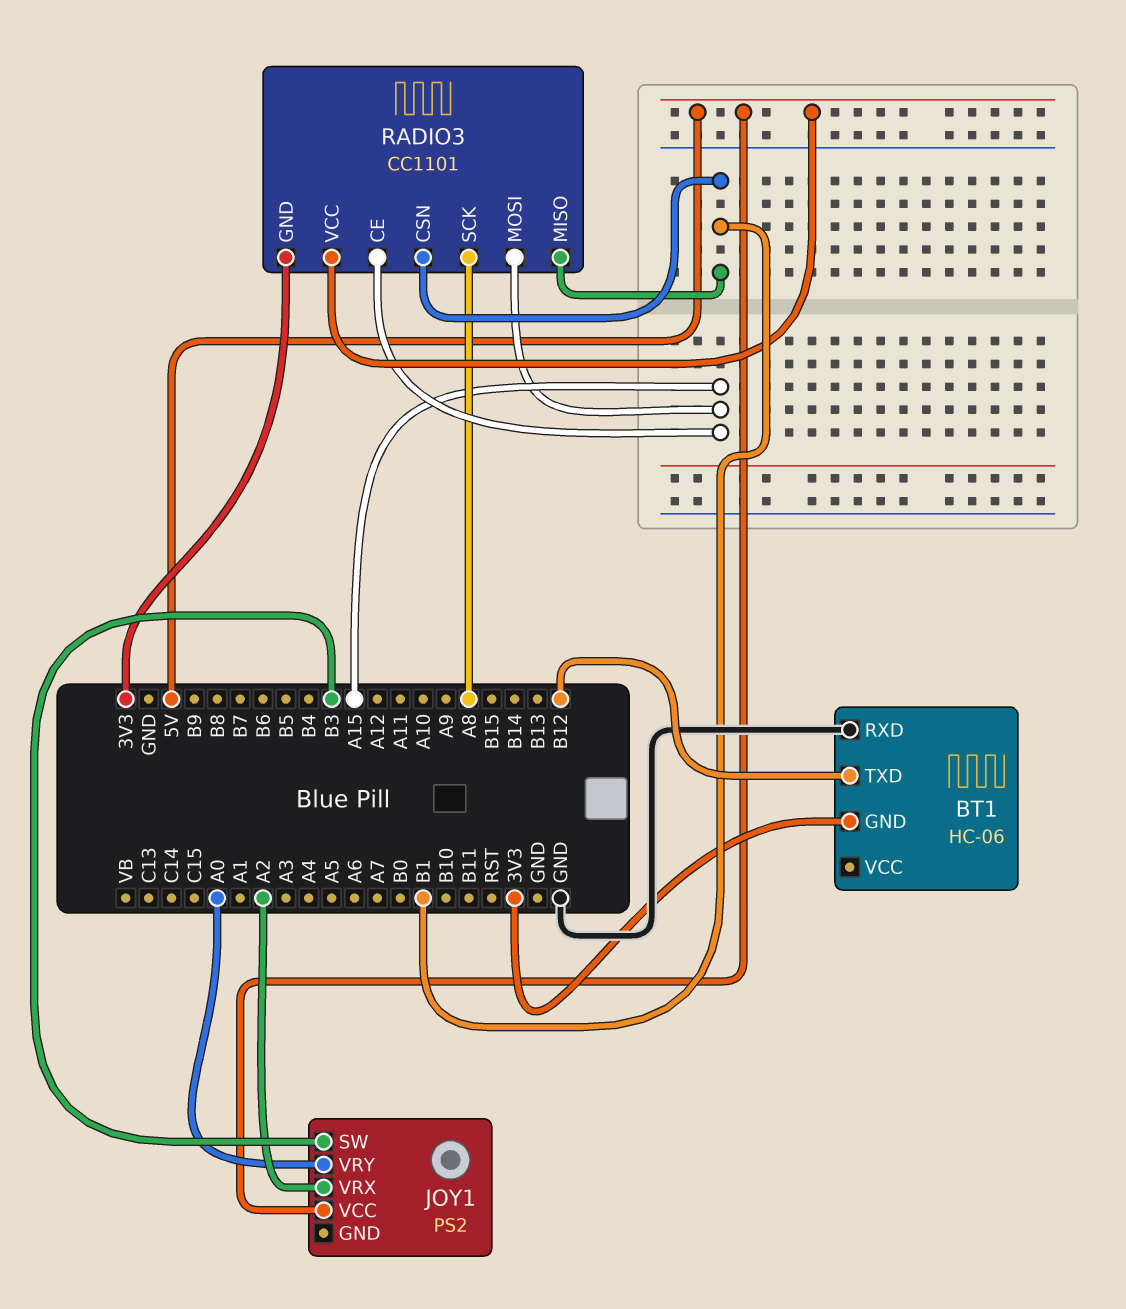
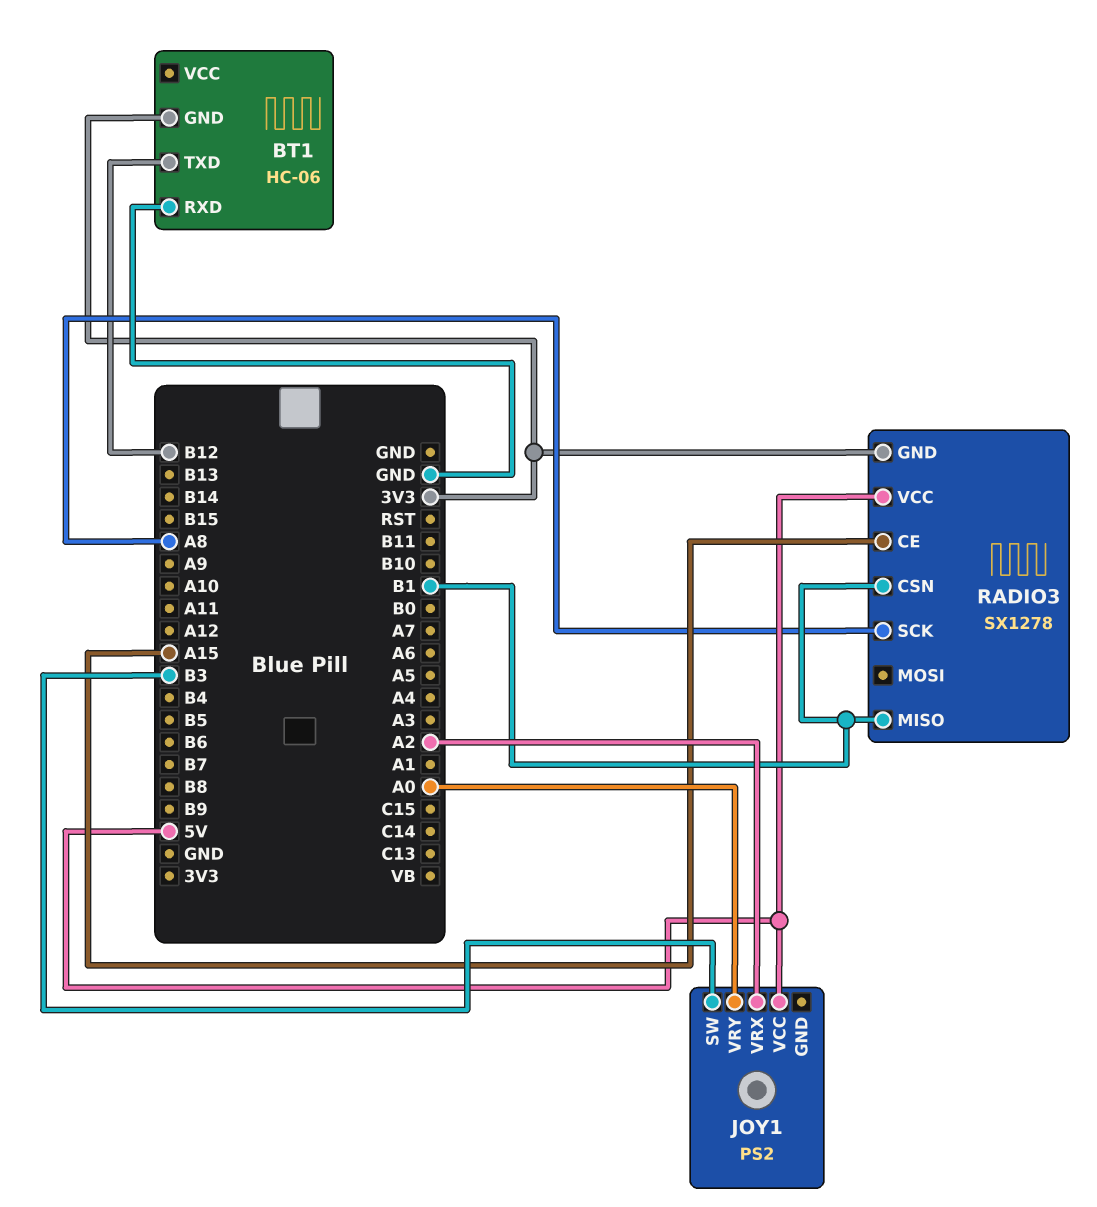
RADIO3: CC1101 -> SX1278
RADIO3 pin MOSI: A15 -> none

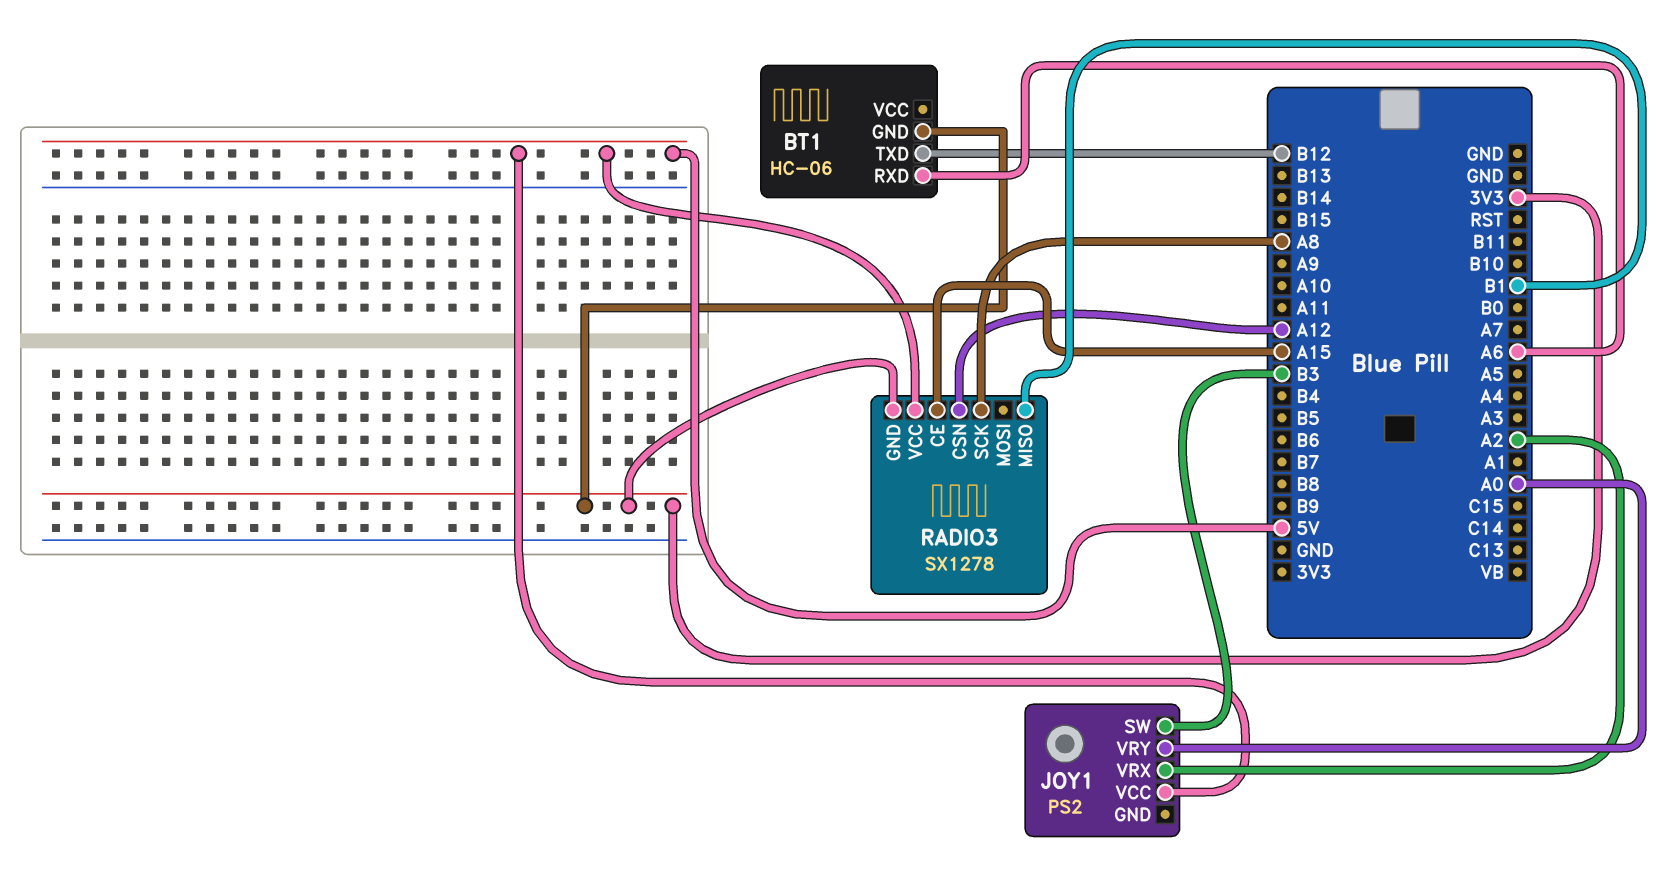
BT1 pin RXD: GND -> A6
RADIO3 pin CSN: B1 -> A12

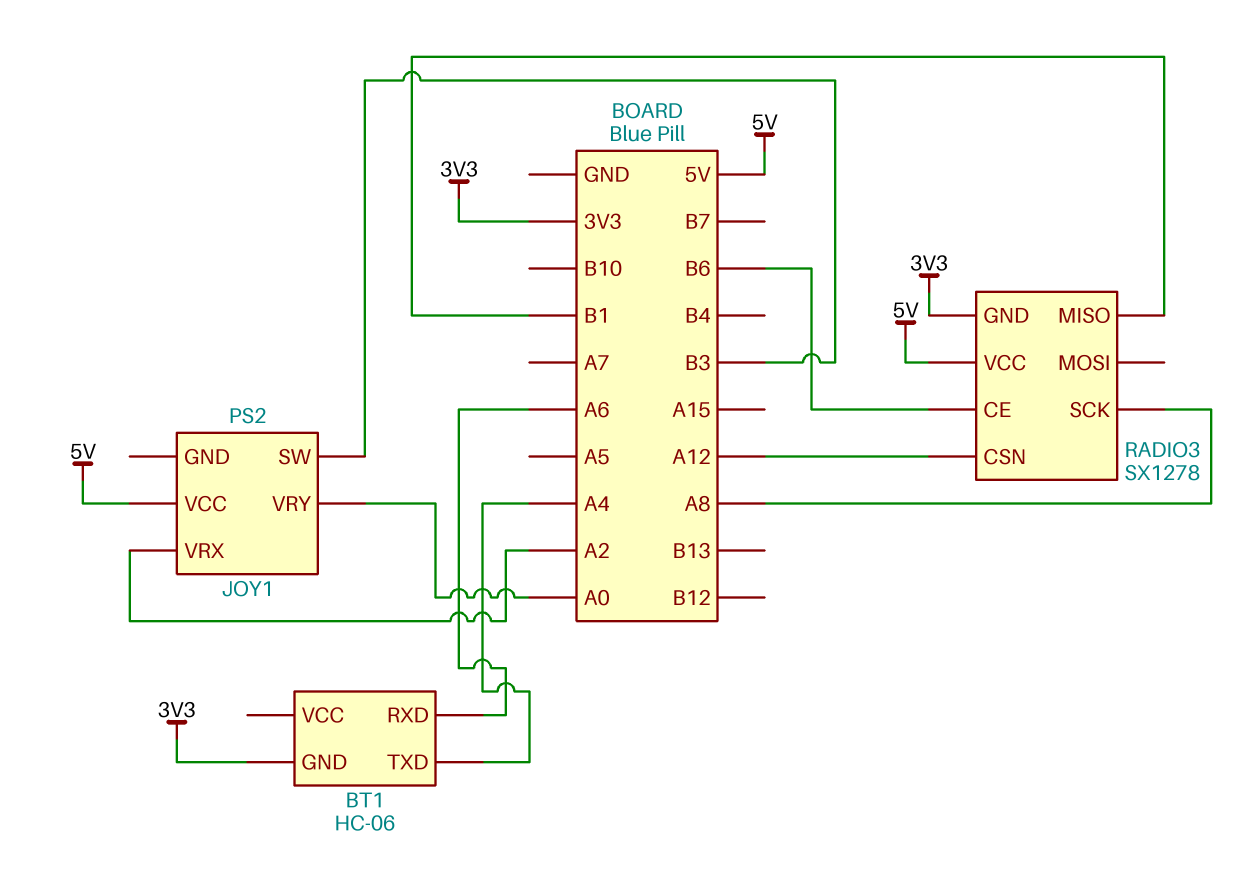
BT1 pin TXD: B12 -> A4
RADIO3 pin CE: A15 -> B6

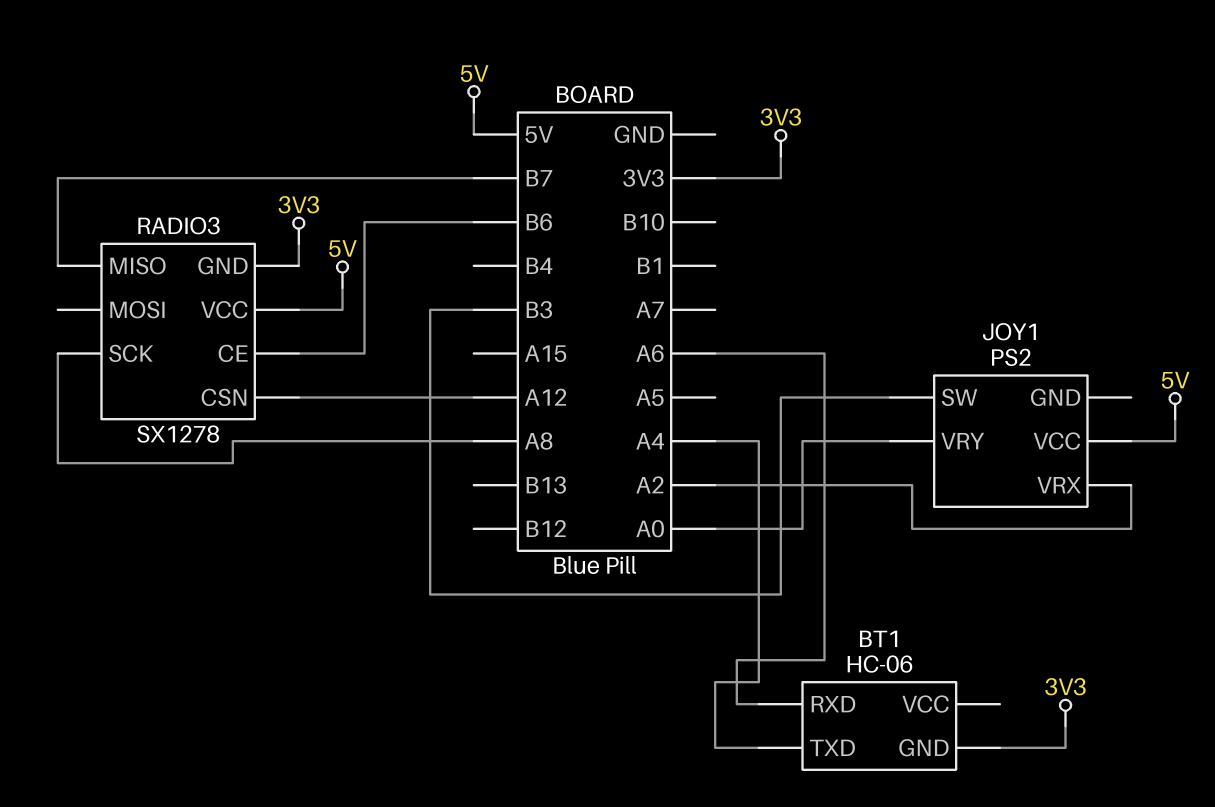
RADIO3 pin MISO: B1 -> B7

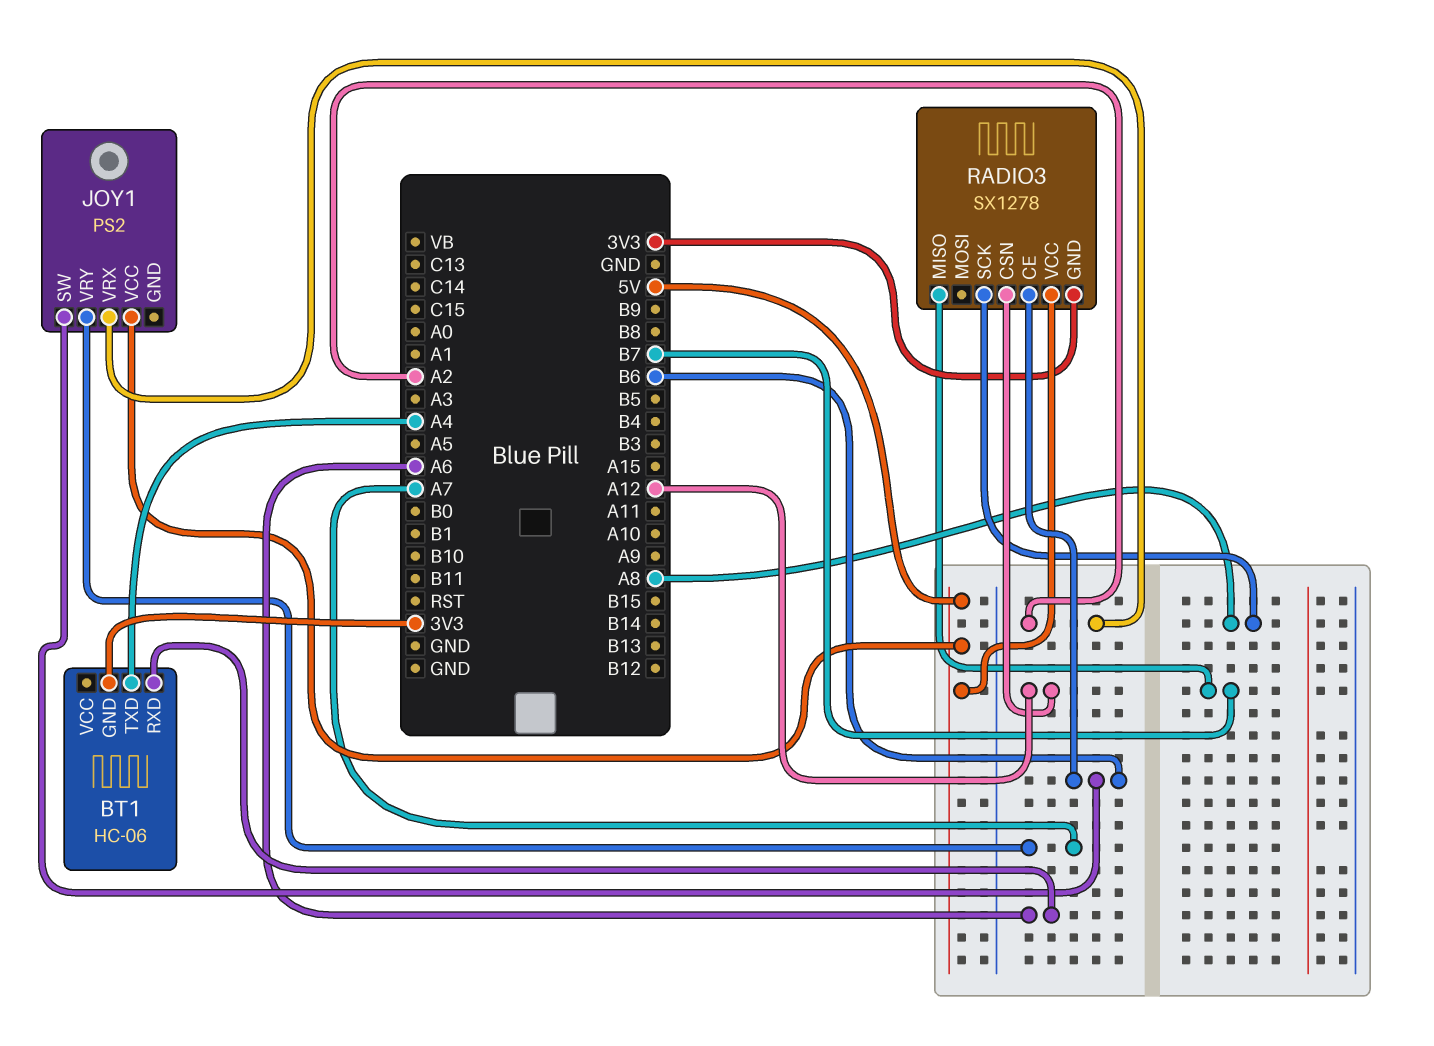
JOY1 pin SW: B3 -> B6
JOY1 pin VRY: A0 -> A7

